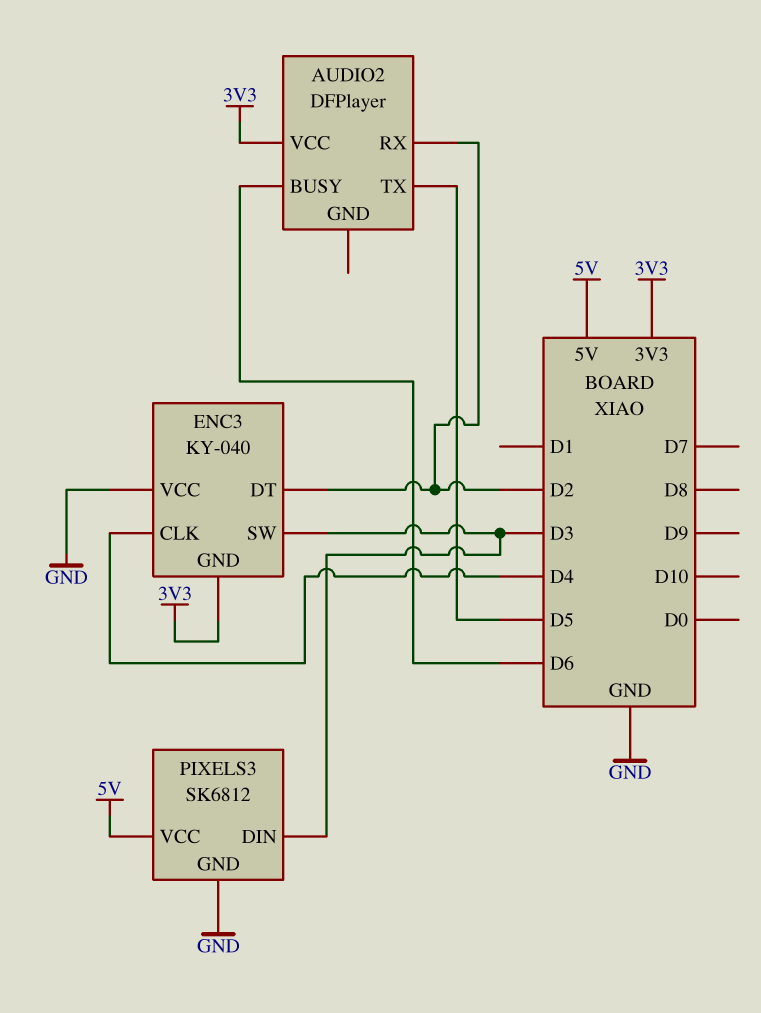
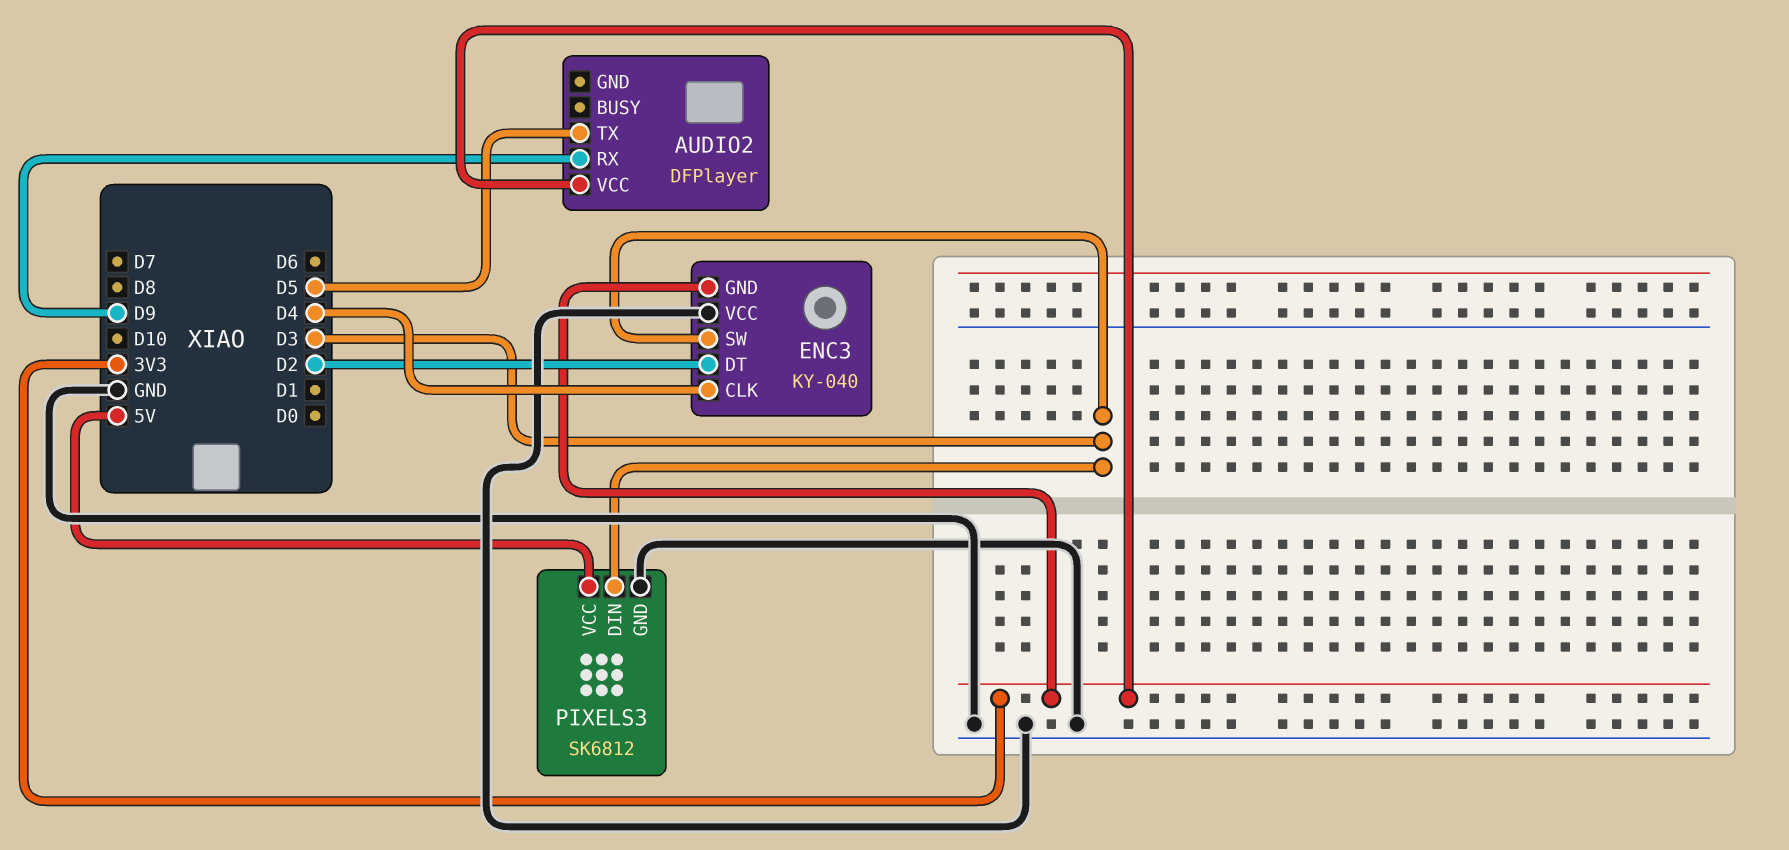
AUDIO2 pin BUSY: D6 -> none
AUDIO2 pin RX: D2 -> D9

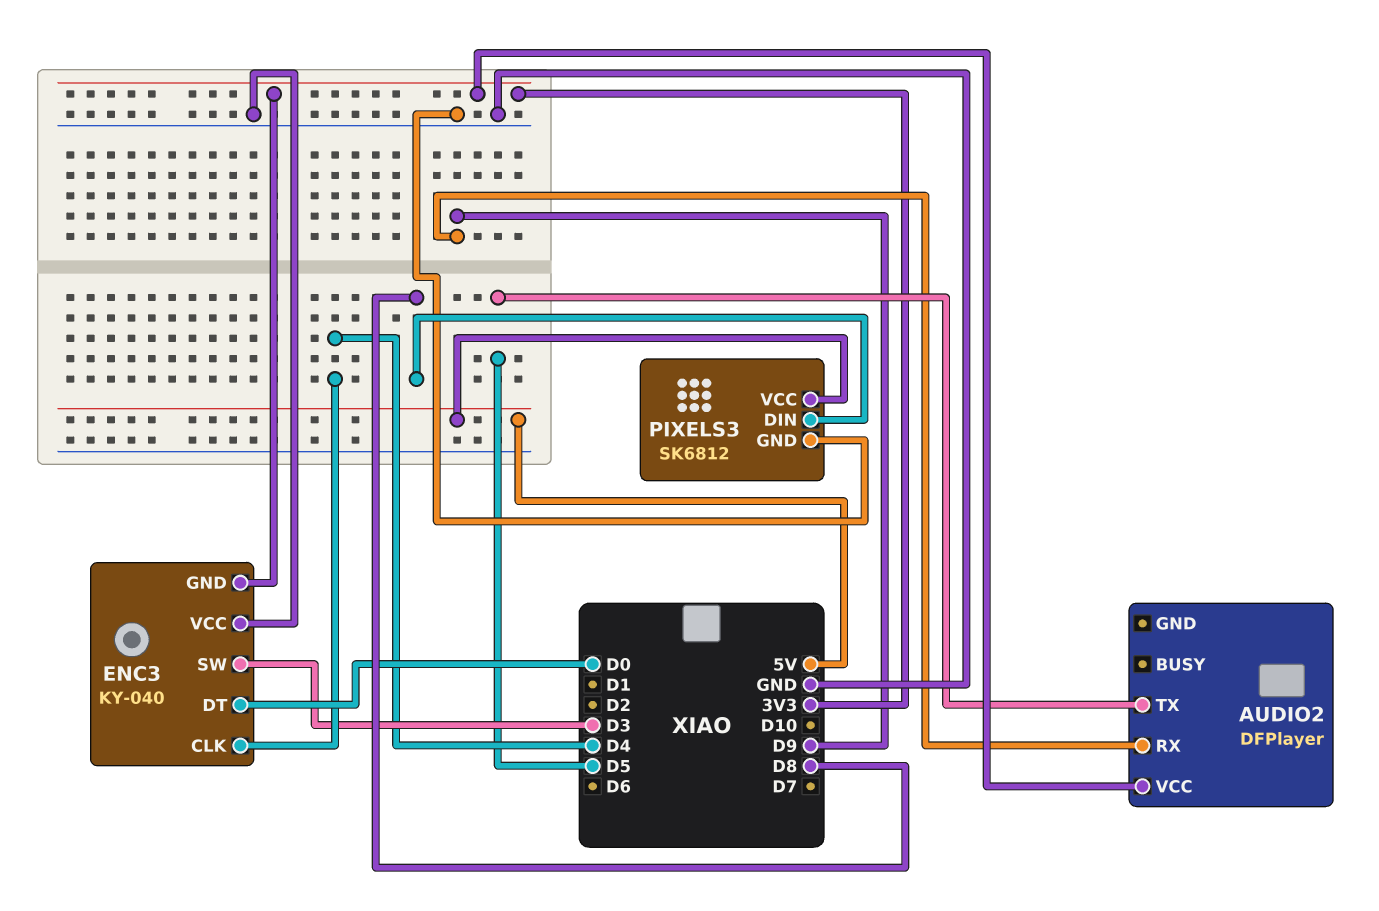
ENC3 pin DT: D2 -> D0
PIXELS3 pin DIN: D3 -> D8

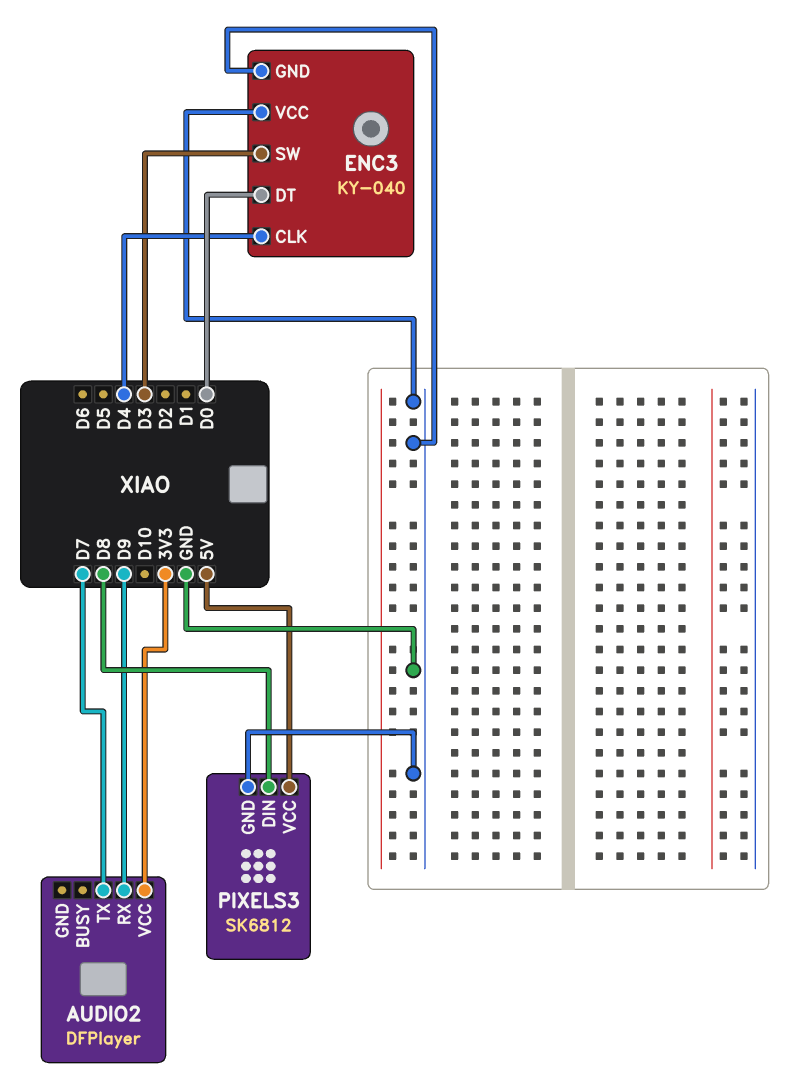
AUDIO2 pin TX: D5 -> D7
ENC3 pin GND: 3V3 -> GND

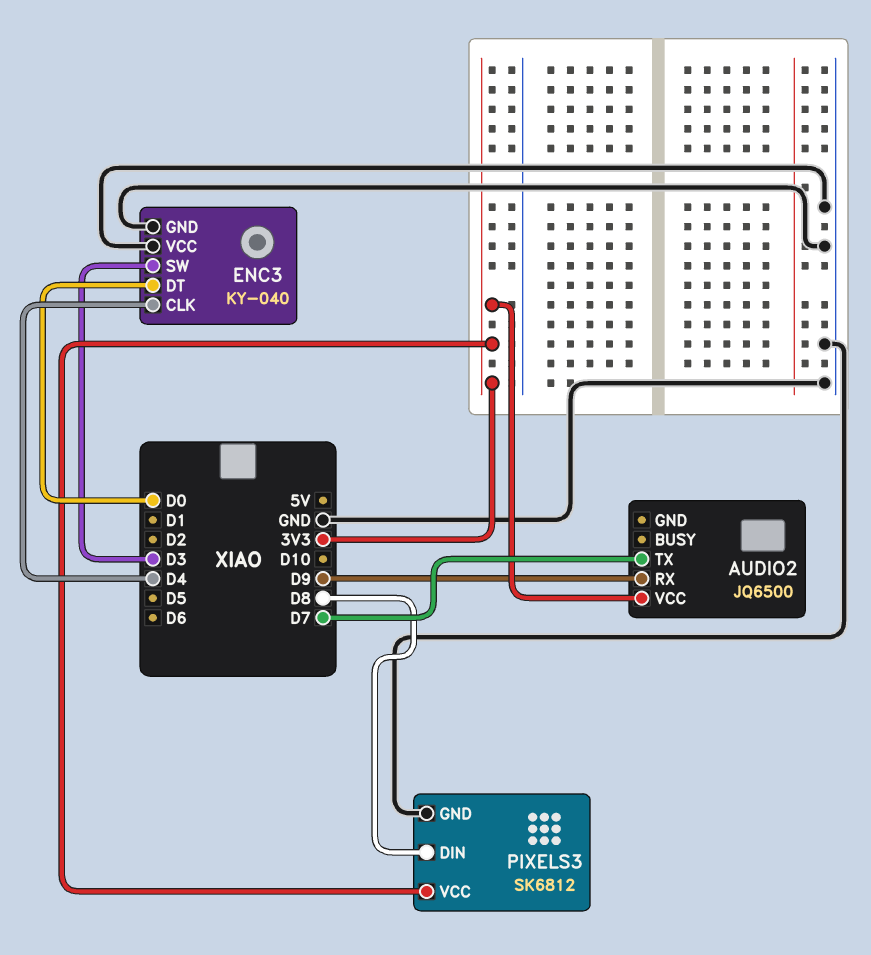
AUDIO2: DFPlayer -> JQ6500
PIXELS3 pin VCC: 5V -> 3V3

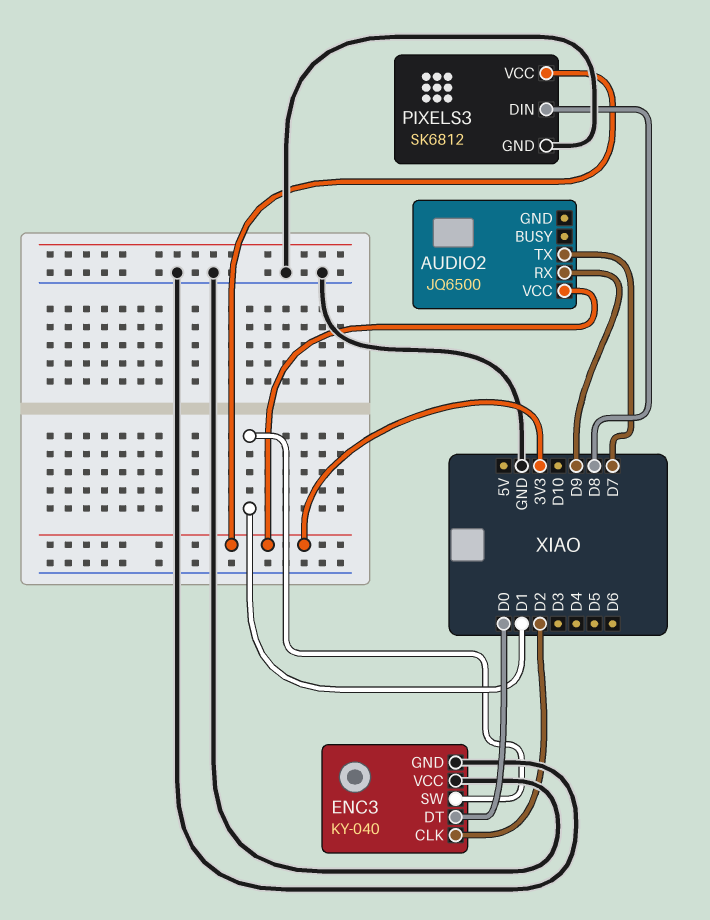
ENC3 pin CLK: D4 -> D2
ENC3 pin SW: D3 -> D1

